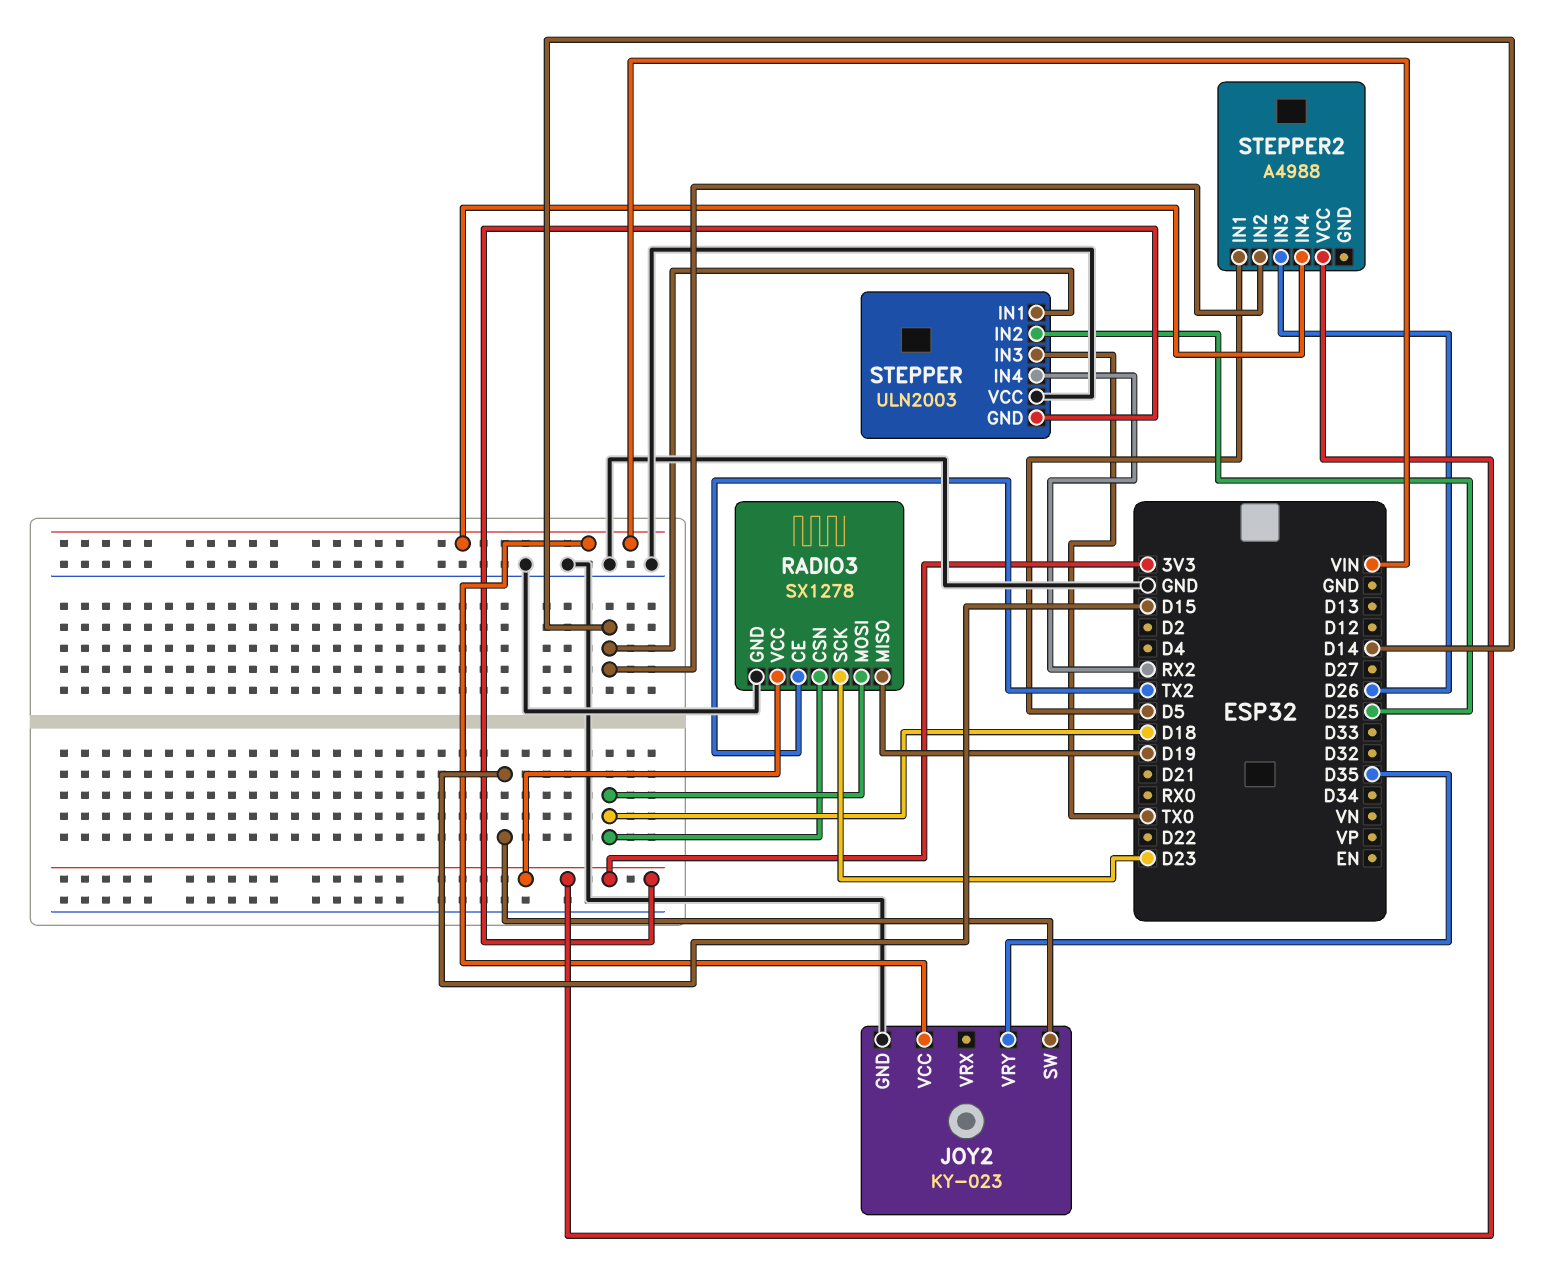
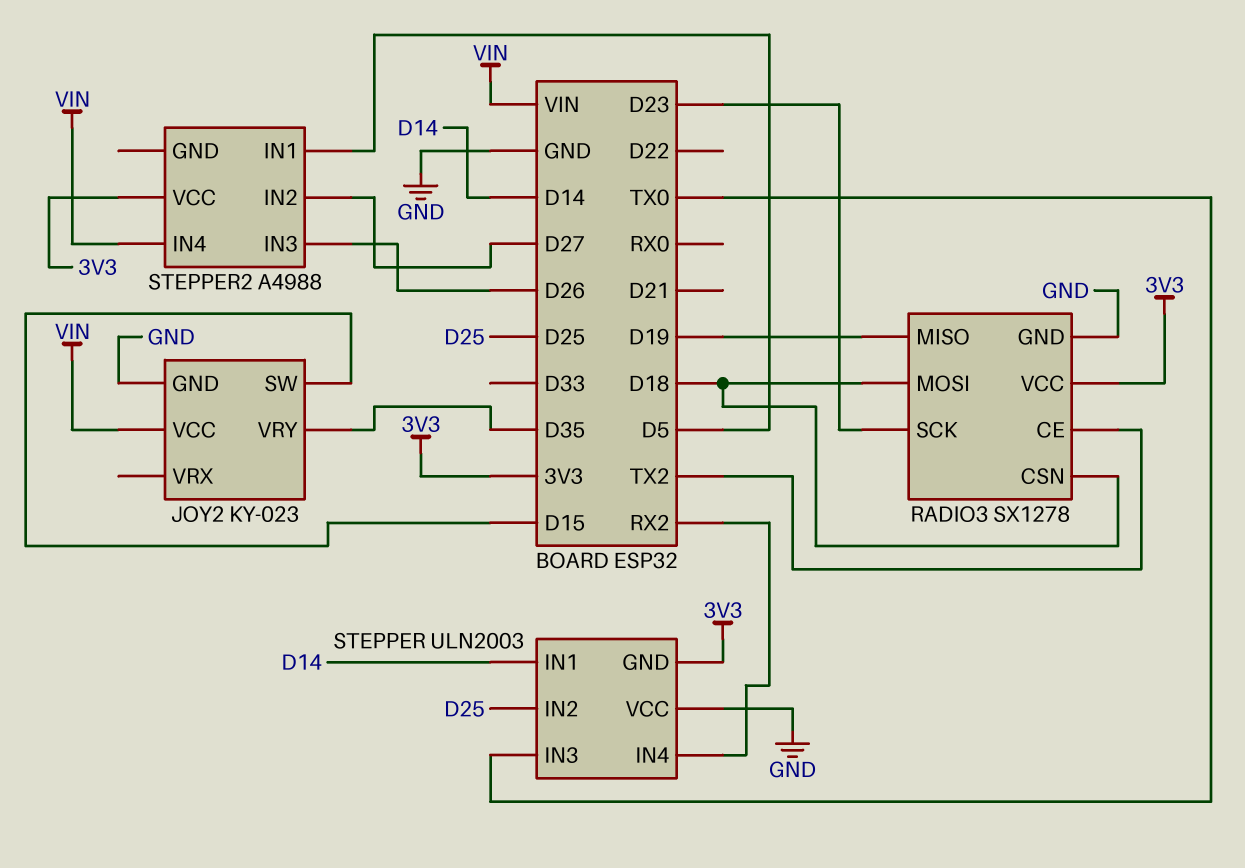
STEPPER2 pin IN2: D14 -> D27

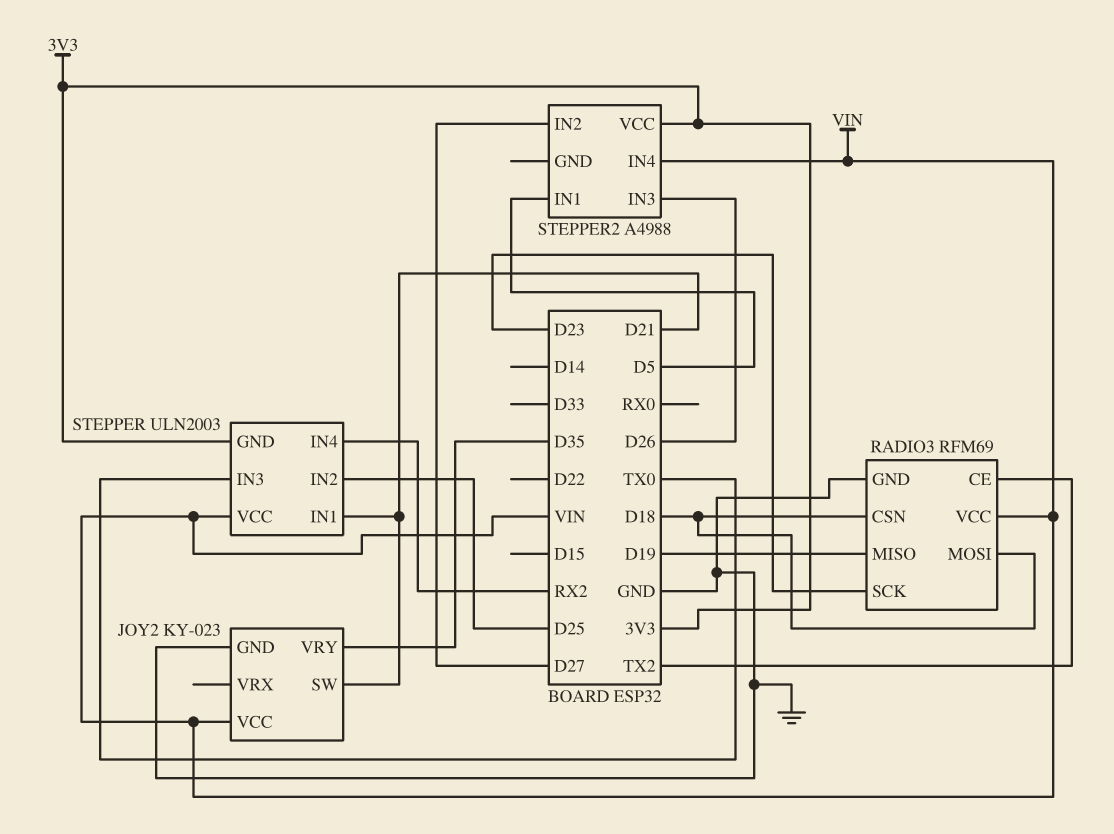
JOY2 pin SW: D15 -> D21
RADIO3: SX1278 -> RFM69
RADIO3 pin VCC: 3V3 -> VIN
STEPPER pin IN1: D14 -> D21
STEPPER pin VCC: GND -> VIN

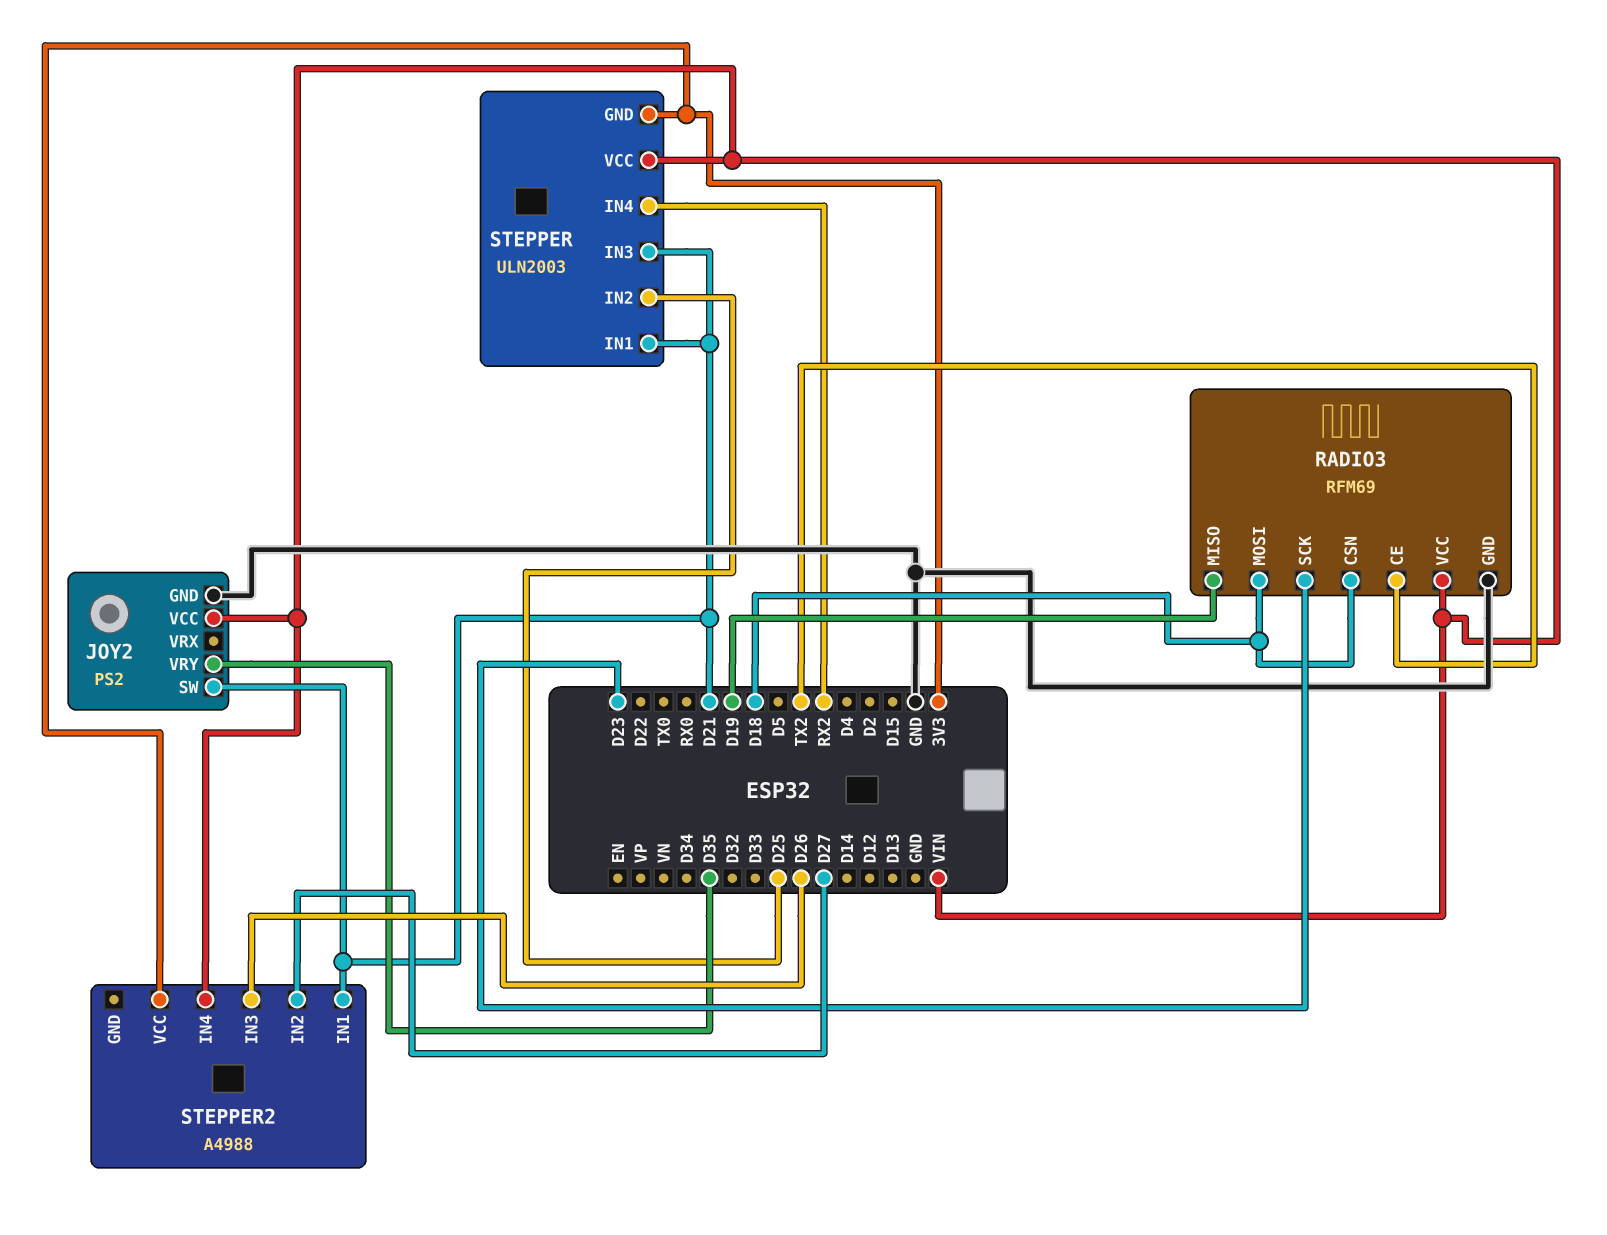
JOY2: KY-023 -> PS2
STEPPER pin IN3: TX0 -> D21
STEPPER2 pin IN1: D5 -> D21

